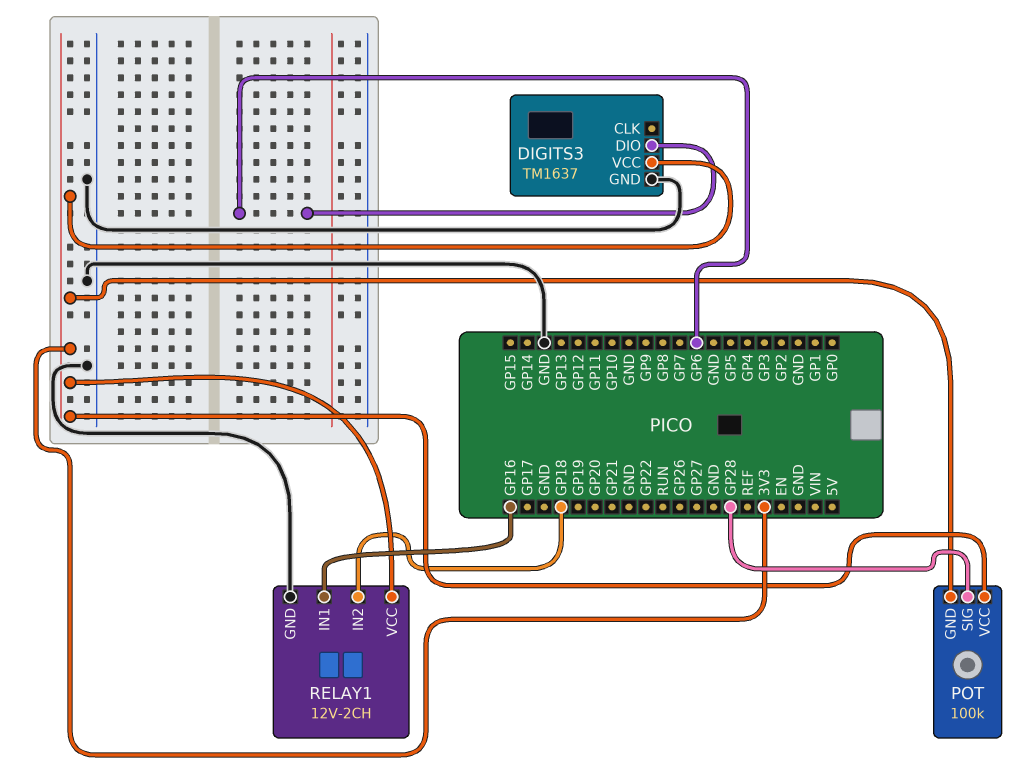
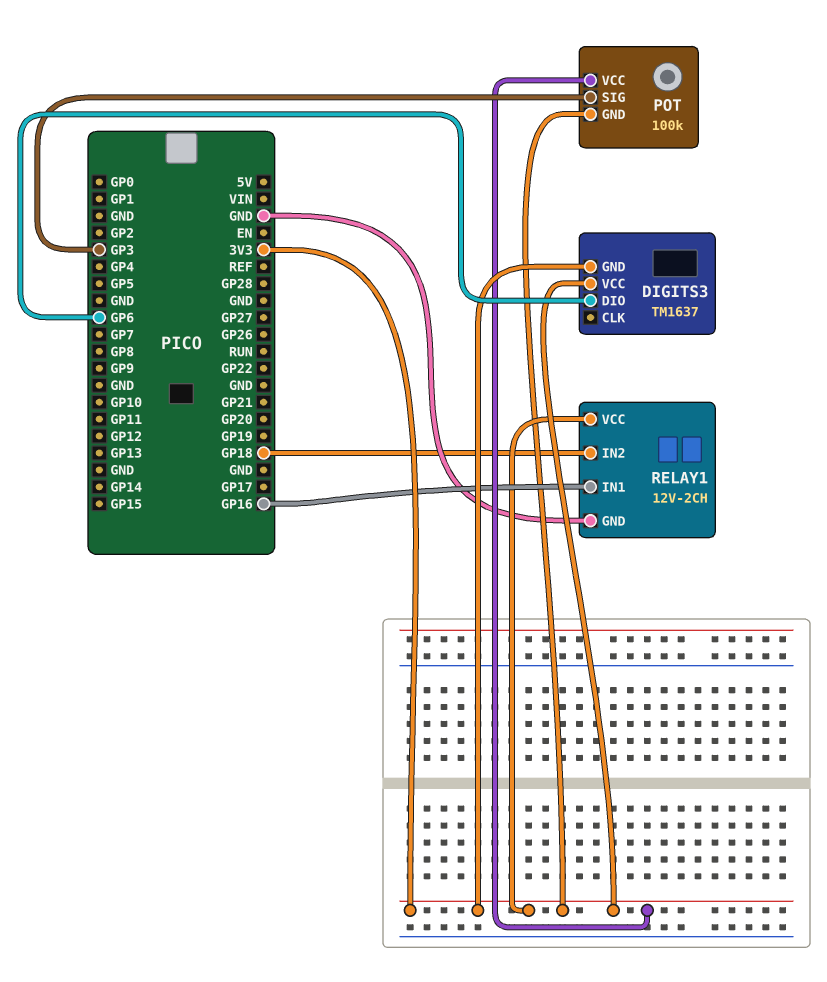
DIGITS3 pin GND: GND -> 3V3
POT pin SIG: GP28 -> GP3

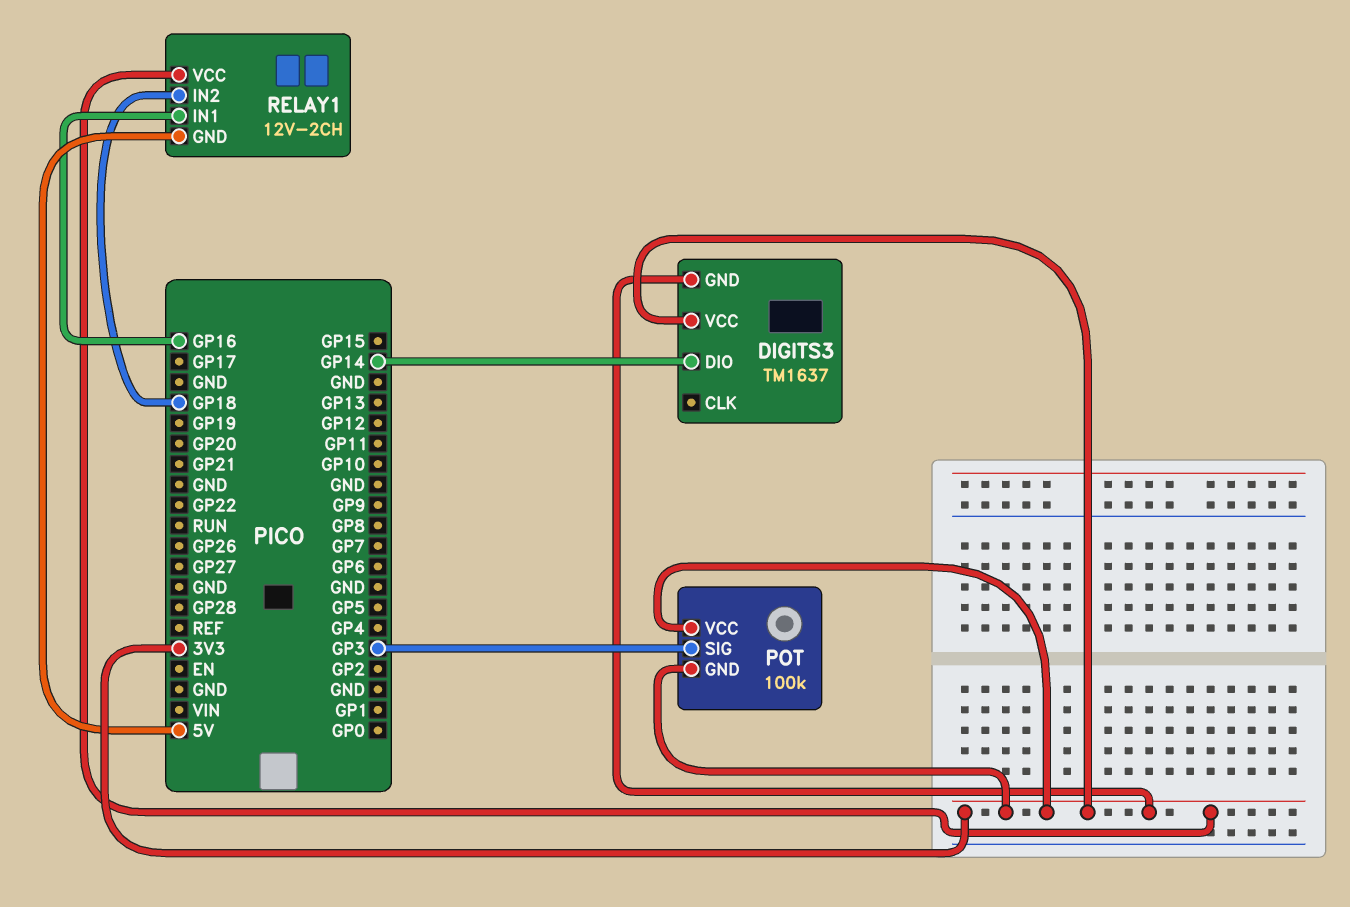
DIGITS3 pin DIO: GP6 -> GP14
RELAY1 pin GND: GND -> 5V

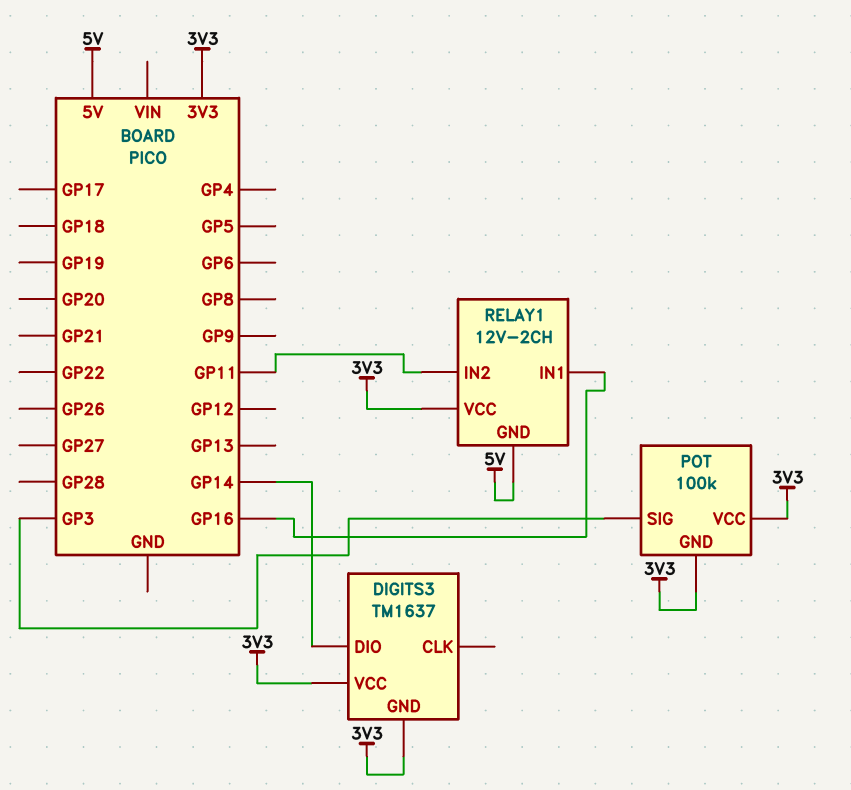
RELAY1 pin IN2: GP18 -> GP11

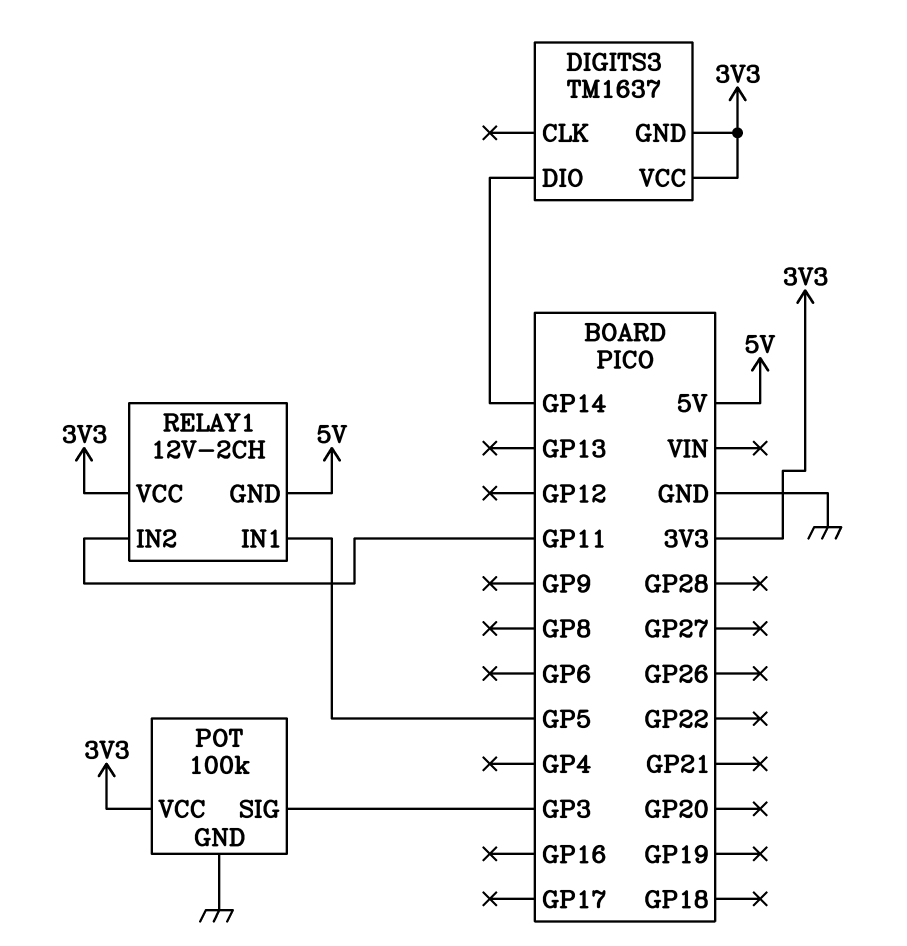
POT pin GND: 3V3 -> GND
RELAY1 pin IN1: GP16 -> GP5

